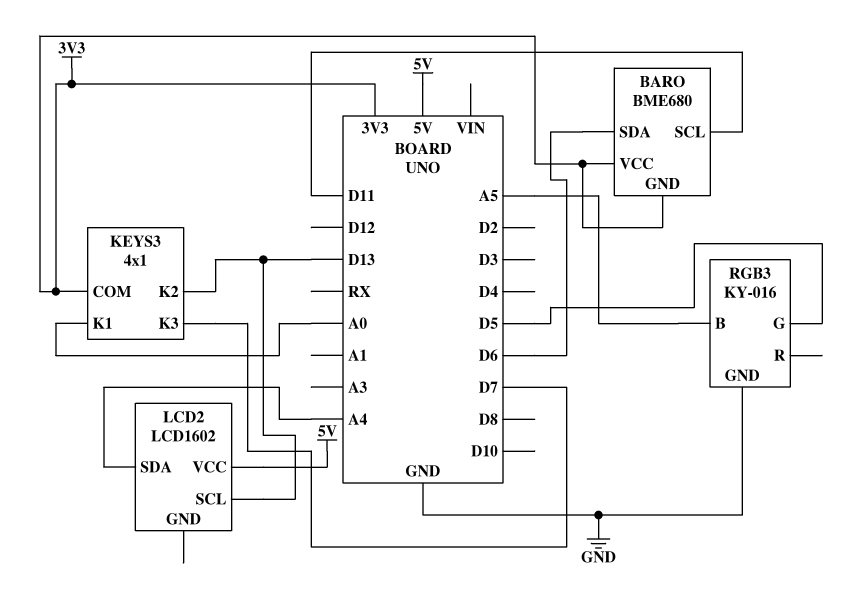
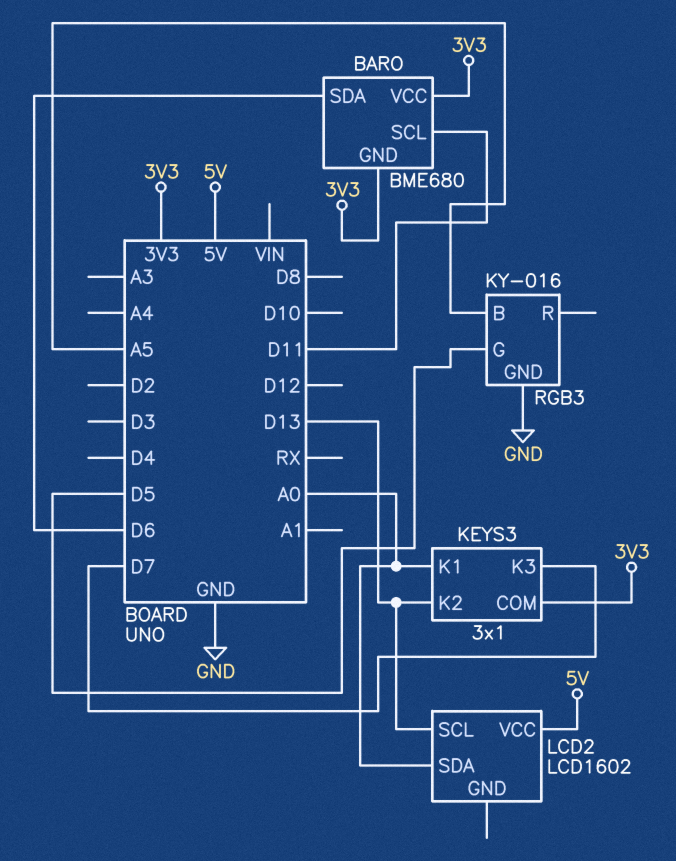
KEYS3: 4x1 -> 3x1
LCD2 pin SDA: A4 -> A0

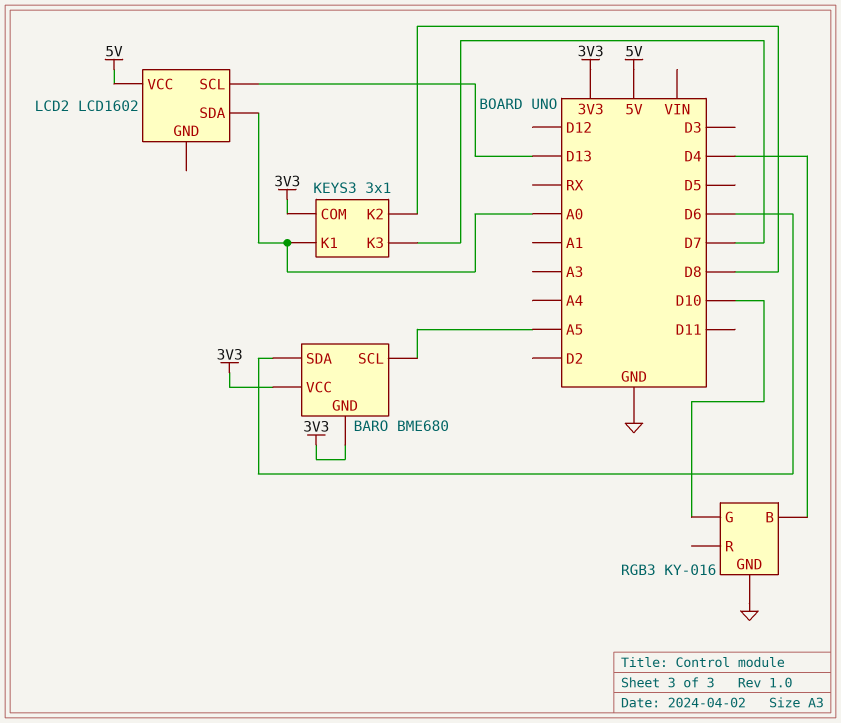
BARO pin SCL: D11 -> A5
KEYS3 pin K2: D13 -> D8
RGB3 pin B: A5 -> D4
RGB3 pin G: D5 -> D10

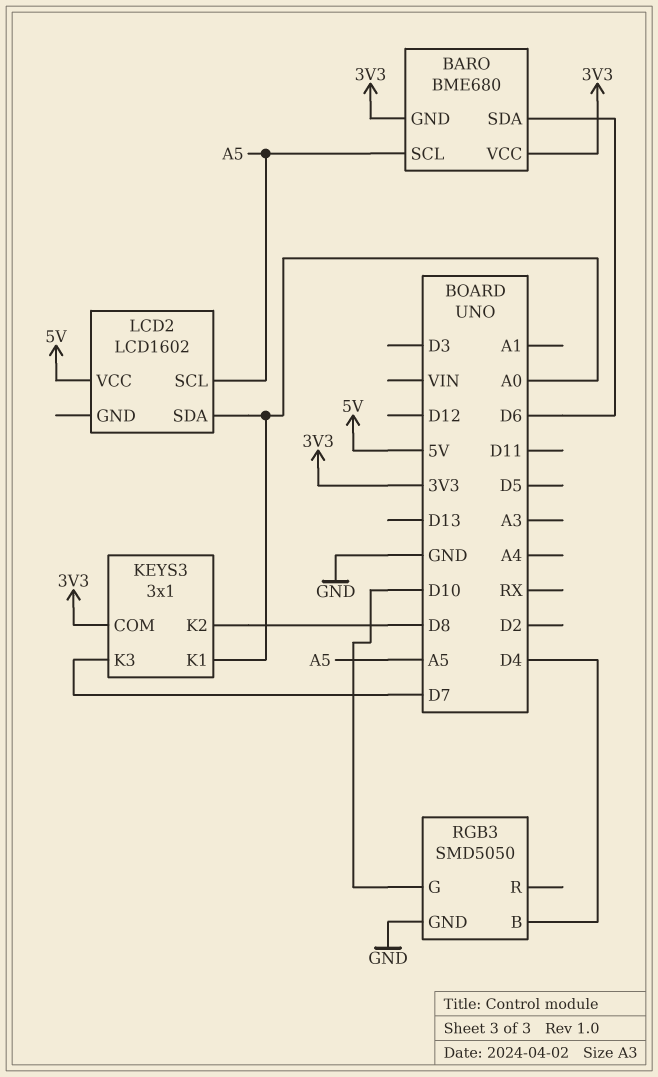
LCD2 pin SCL: D13 -> A5
RGB3: KY-016 -> SMD5050

